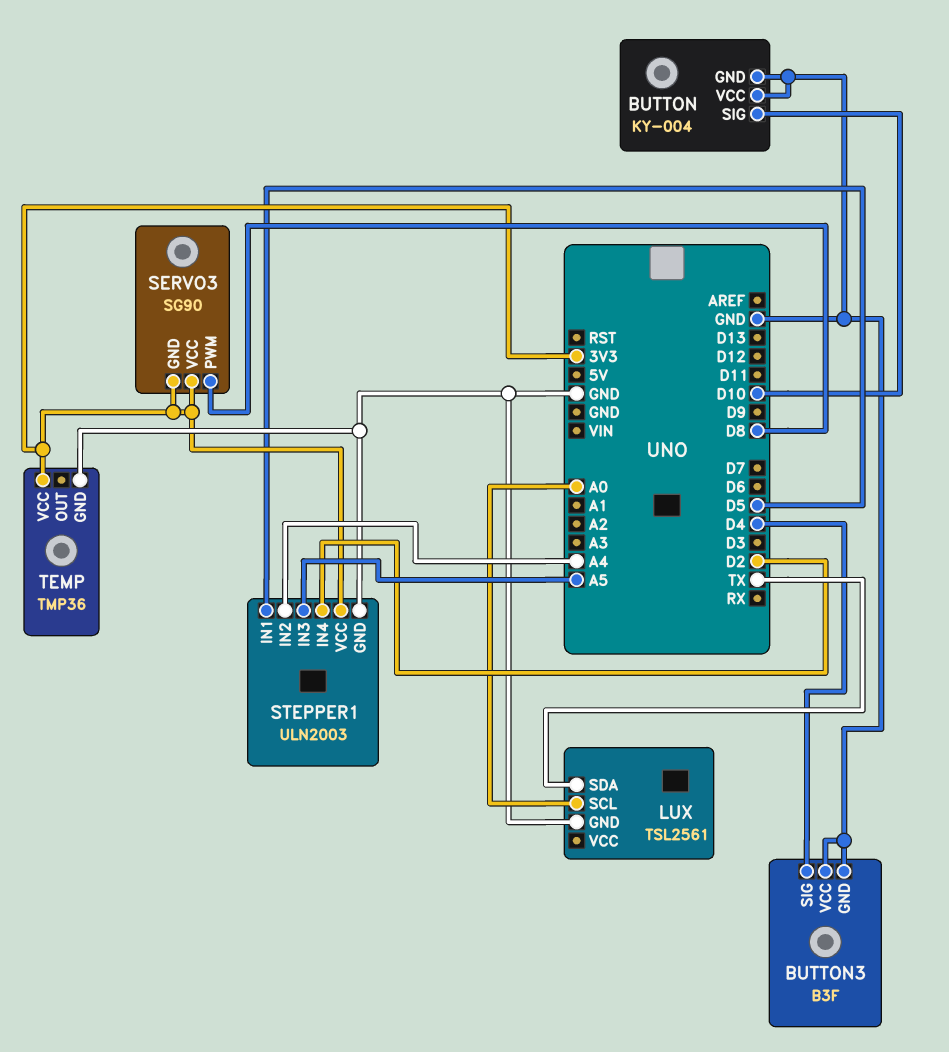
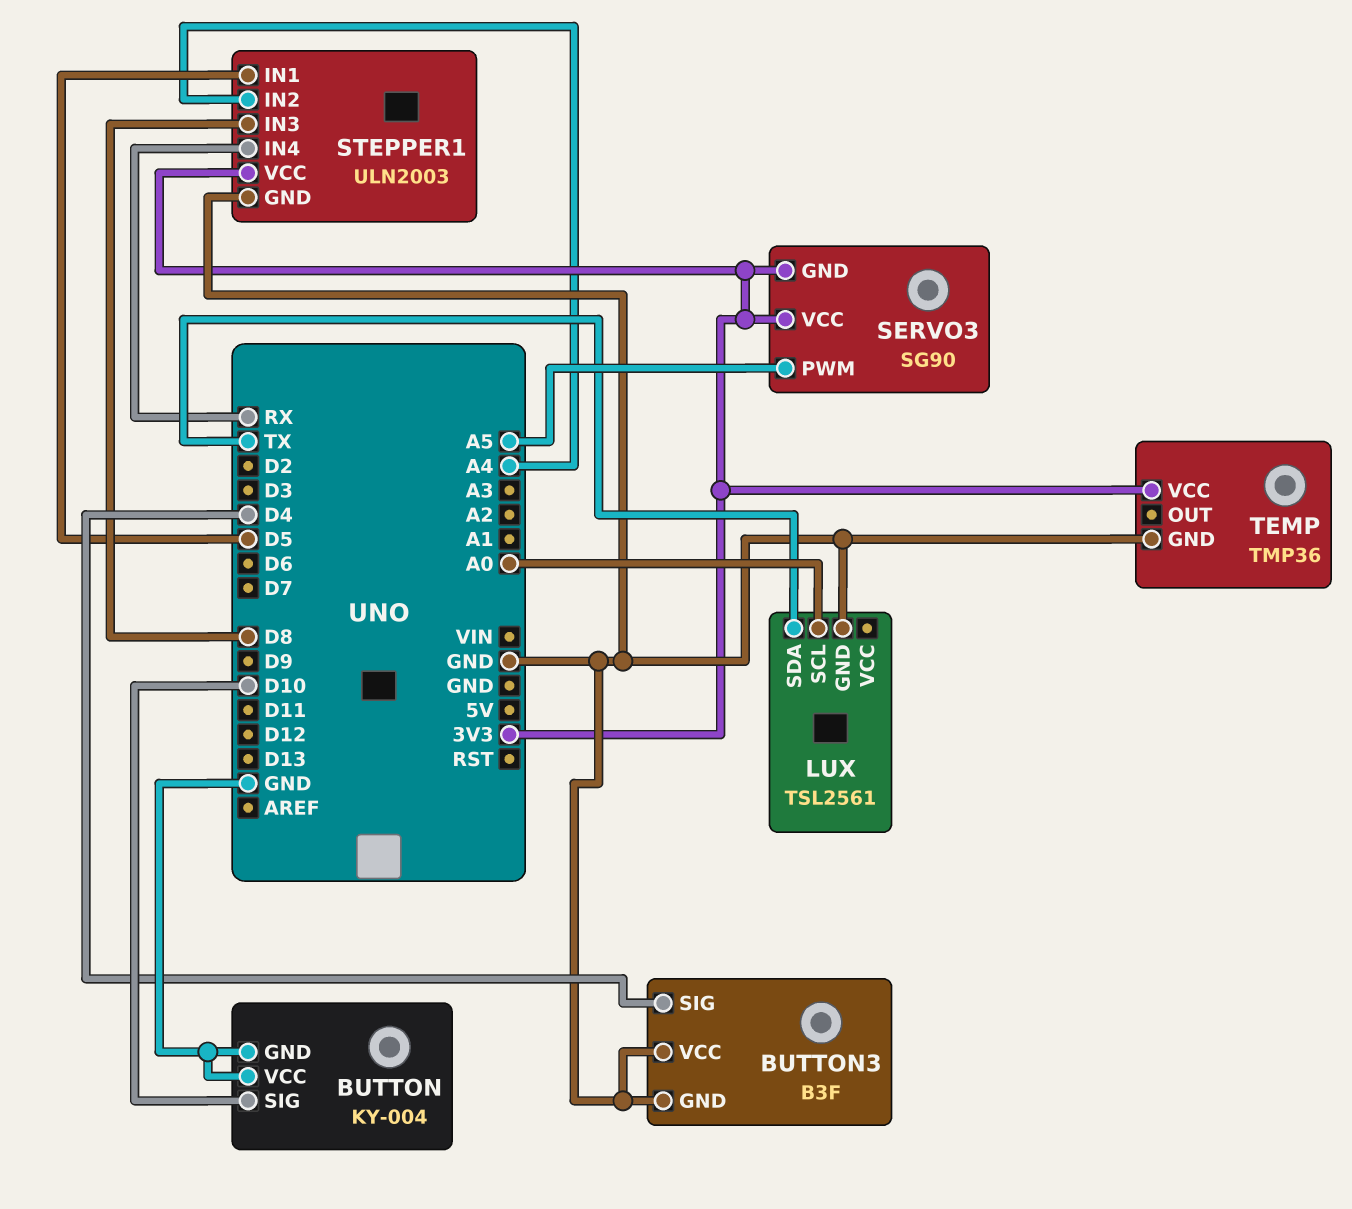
SERVO3 pin PWM: D8 -> A5
STEPPER1 pin IN3: A5 -> D8
STEPPER1 pin IN4: D2 -> RX

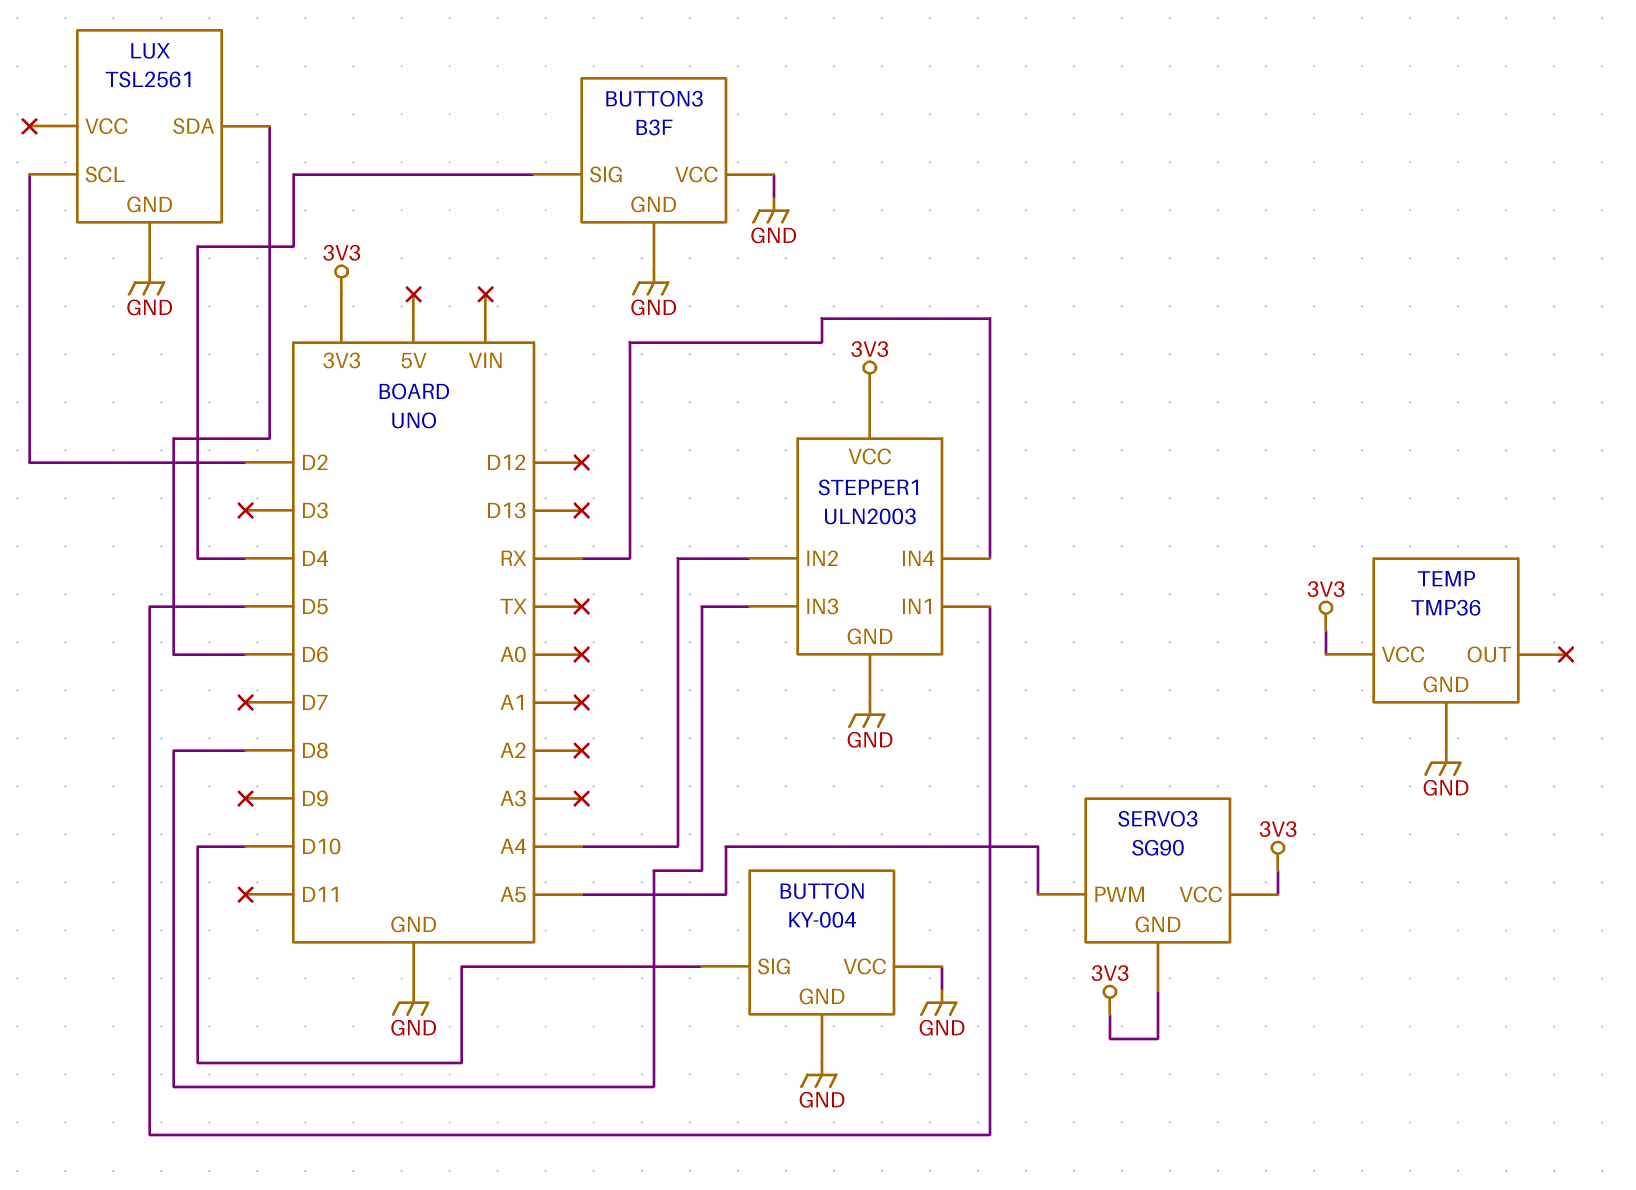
LUX pin SCL: A0 -> D2
LUX pin SDA: TX -> D6

